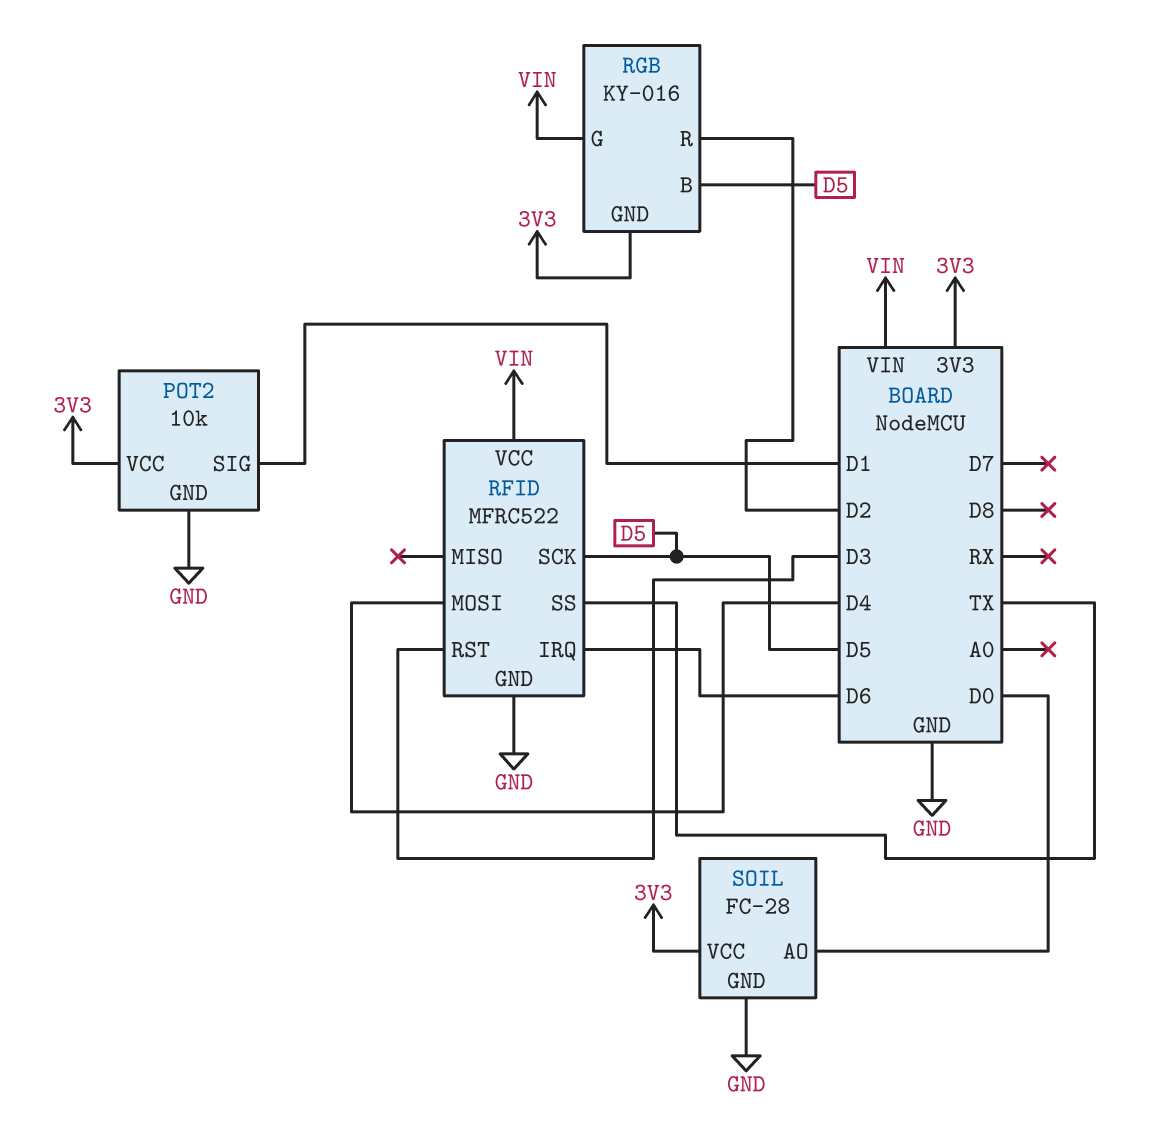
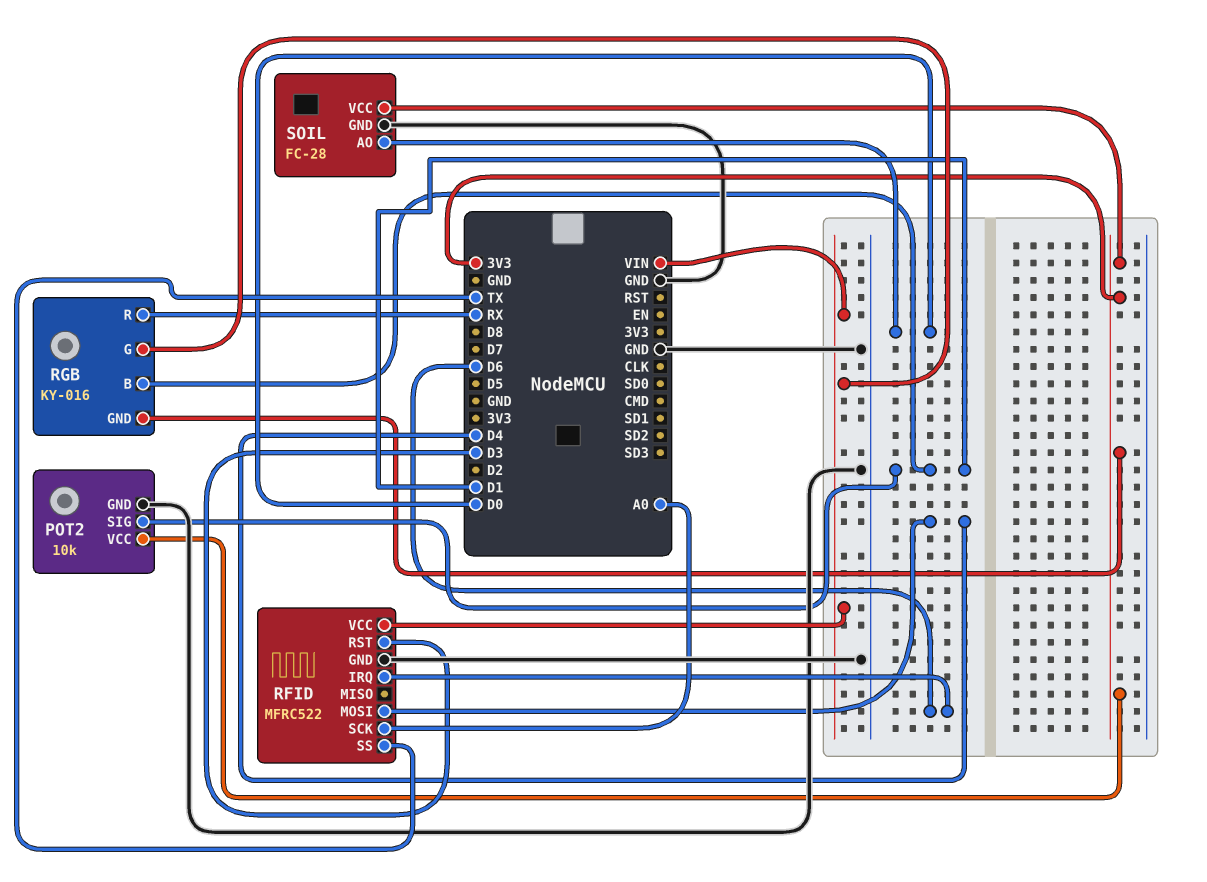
RFID pin SCK: D5 -> A0
RGB pin B: D5 -> D1
RGB pin R: D2 -> RX

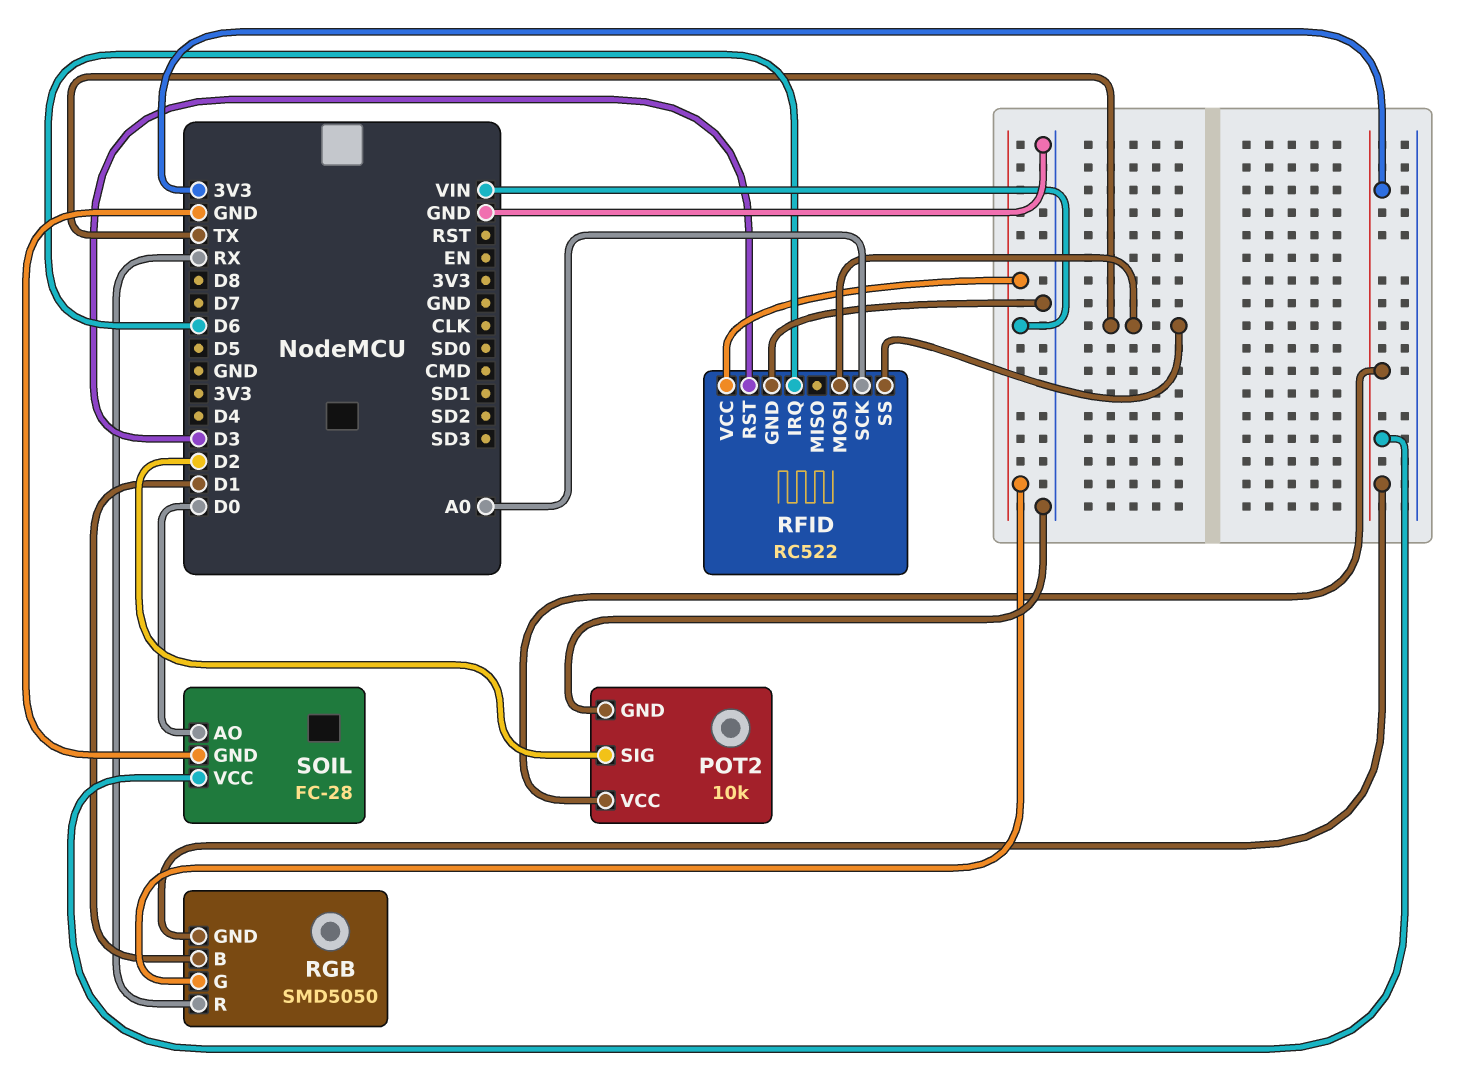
POT2 pin SIG: D1 -> D2
RFID: MFRC522 -> RC522
RFID pin MOSI: D4 -> TX
RGB: KY-016 -> SMD5050

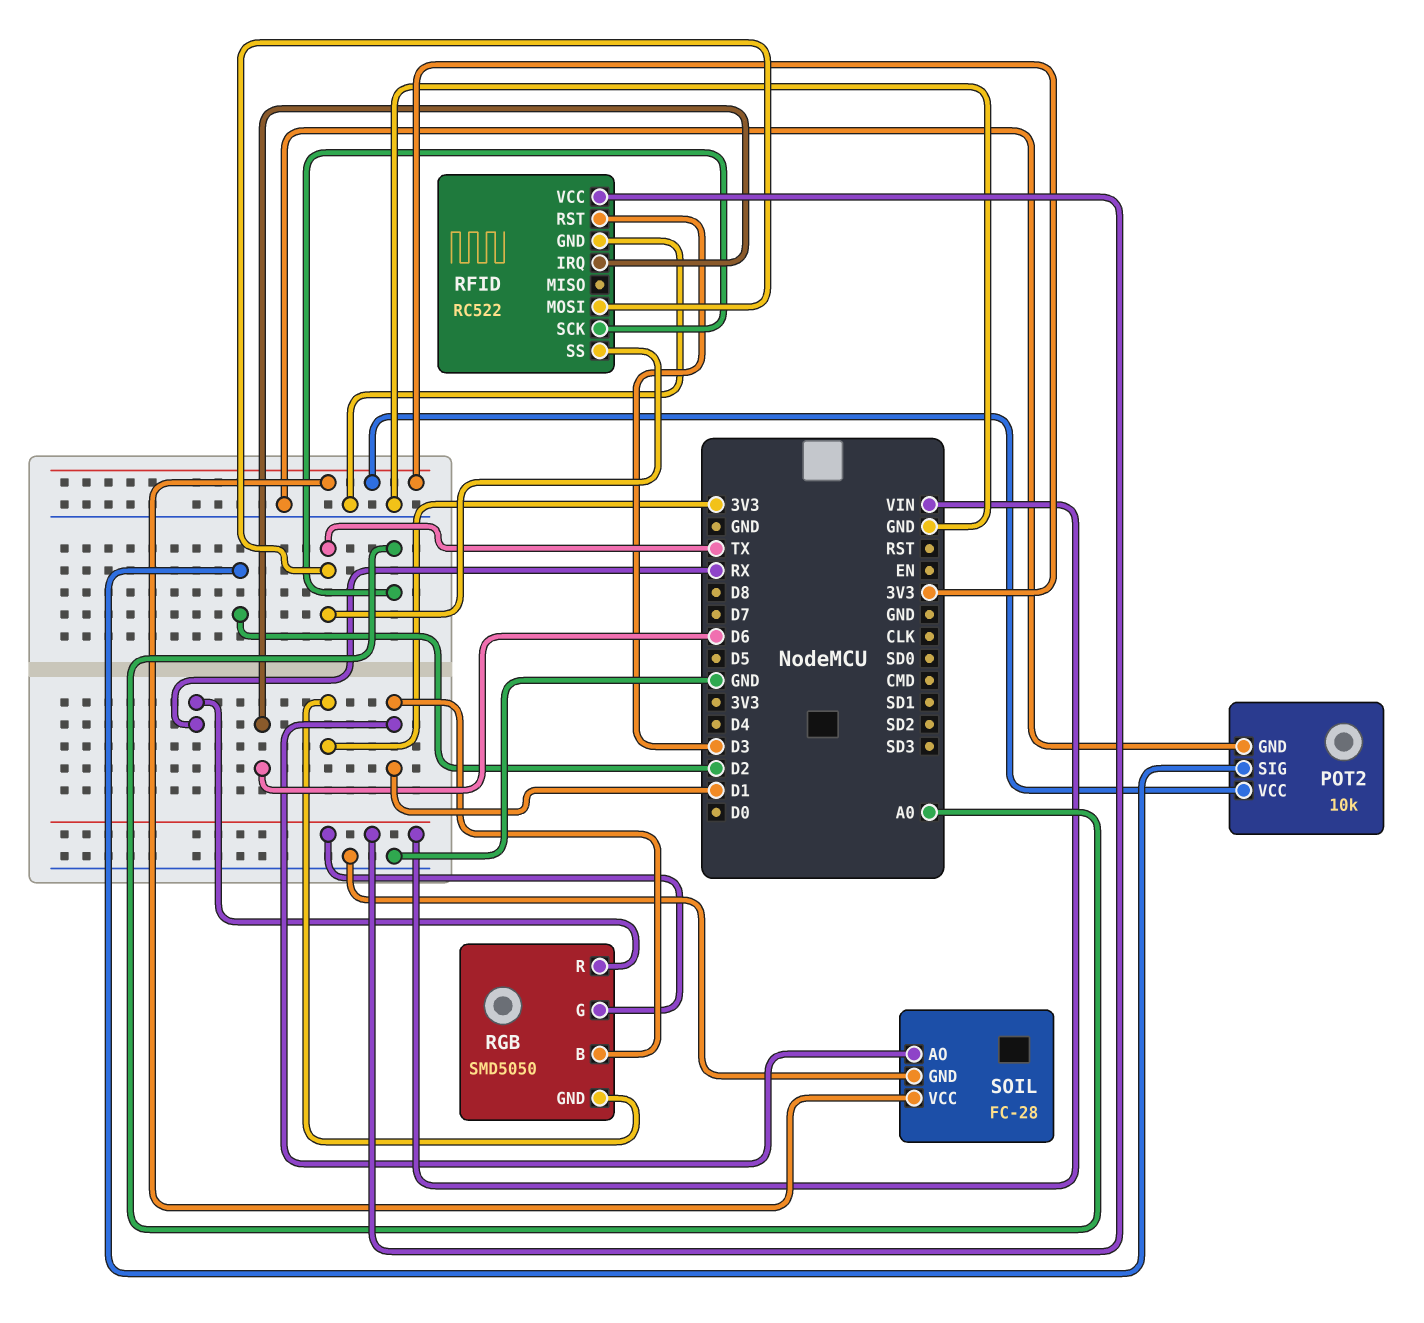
SOIL pin AO: D0 -> D1

